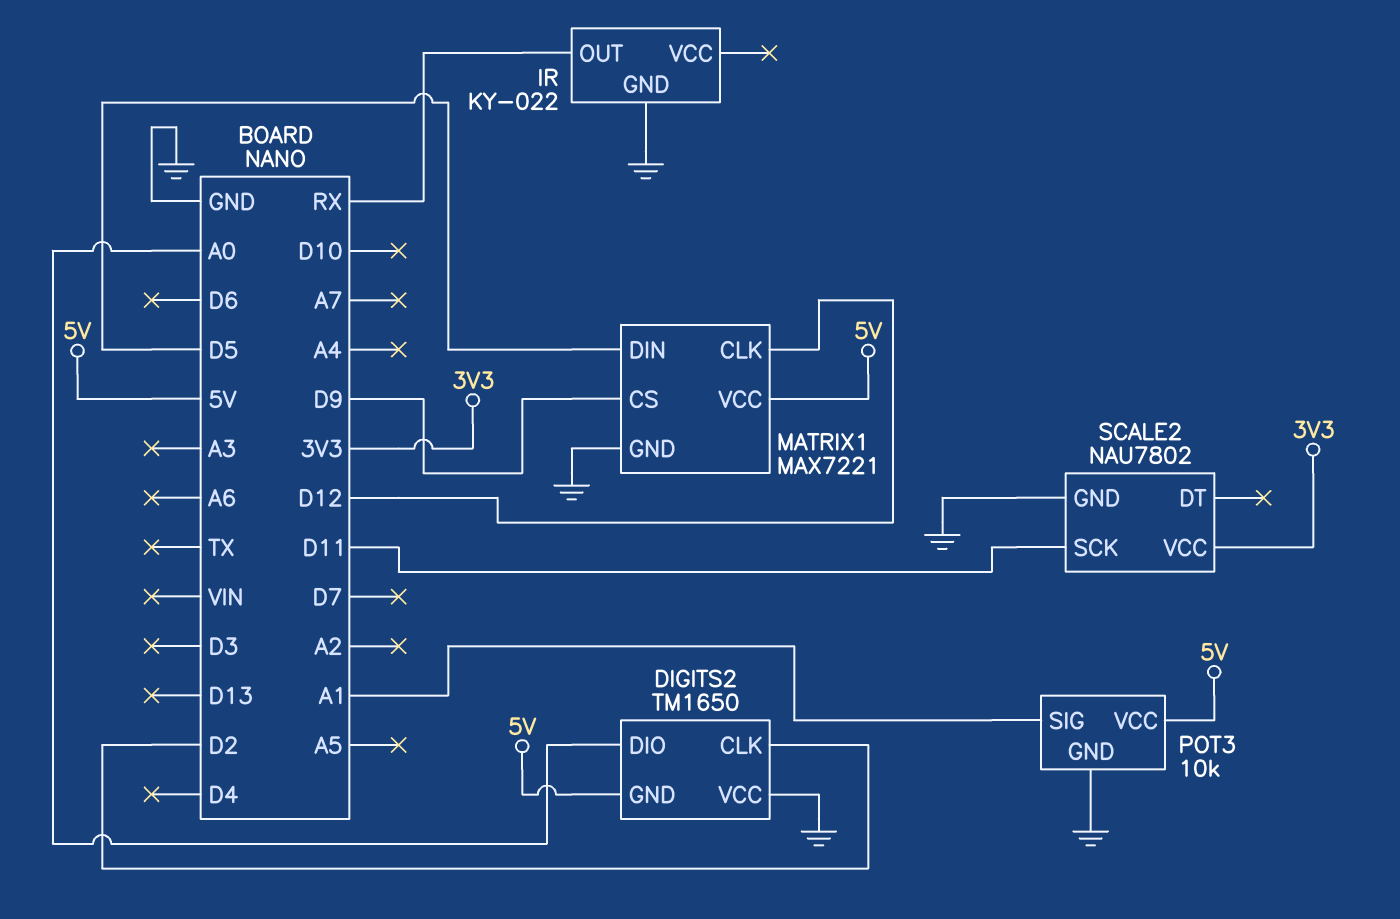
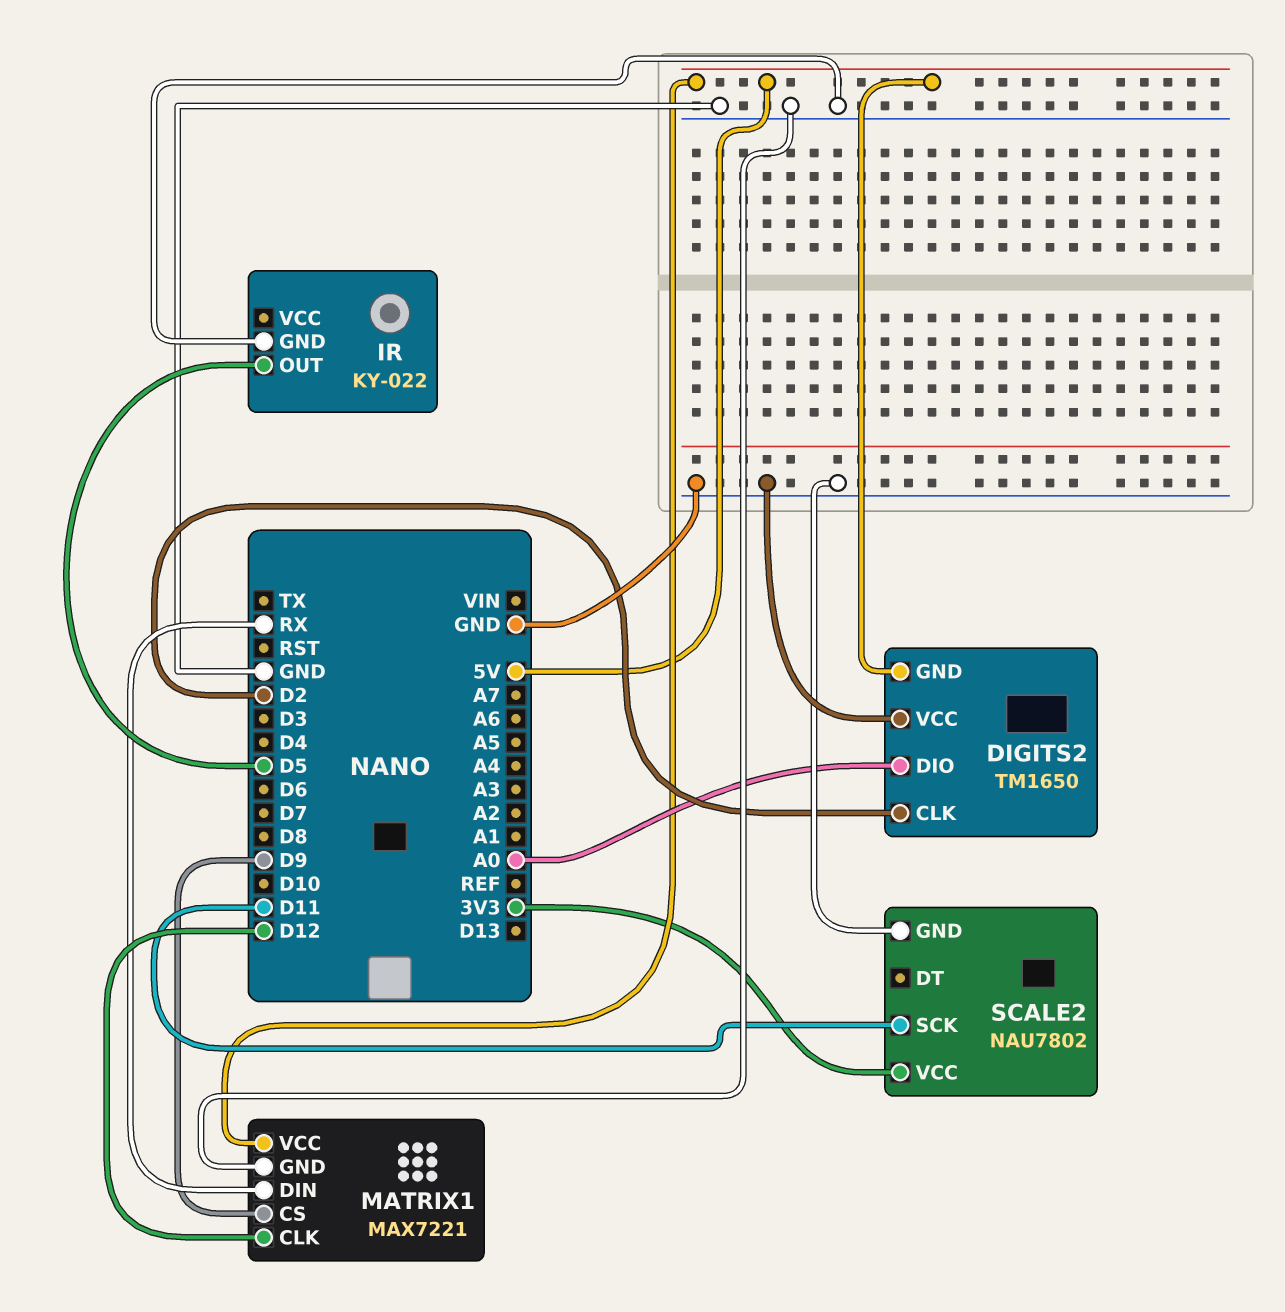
IR pin OUT: RX -> D5
MATRIX1 pin DIN: D5 -> RX
POT3: 10k -> none
POT3 pin GND: GND -> none
POT3 pin SIG: A1 -> none
POT3 pin VCC: 5V -> none

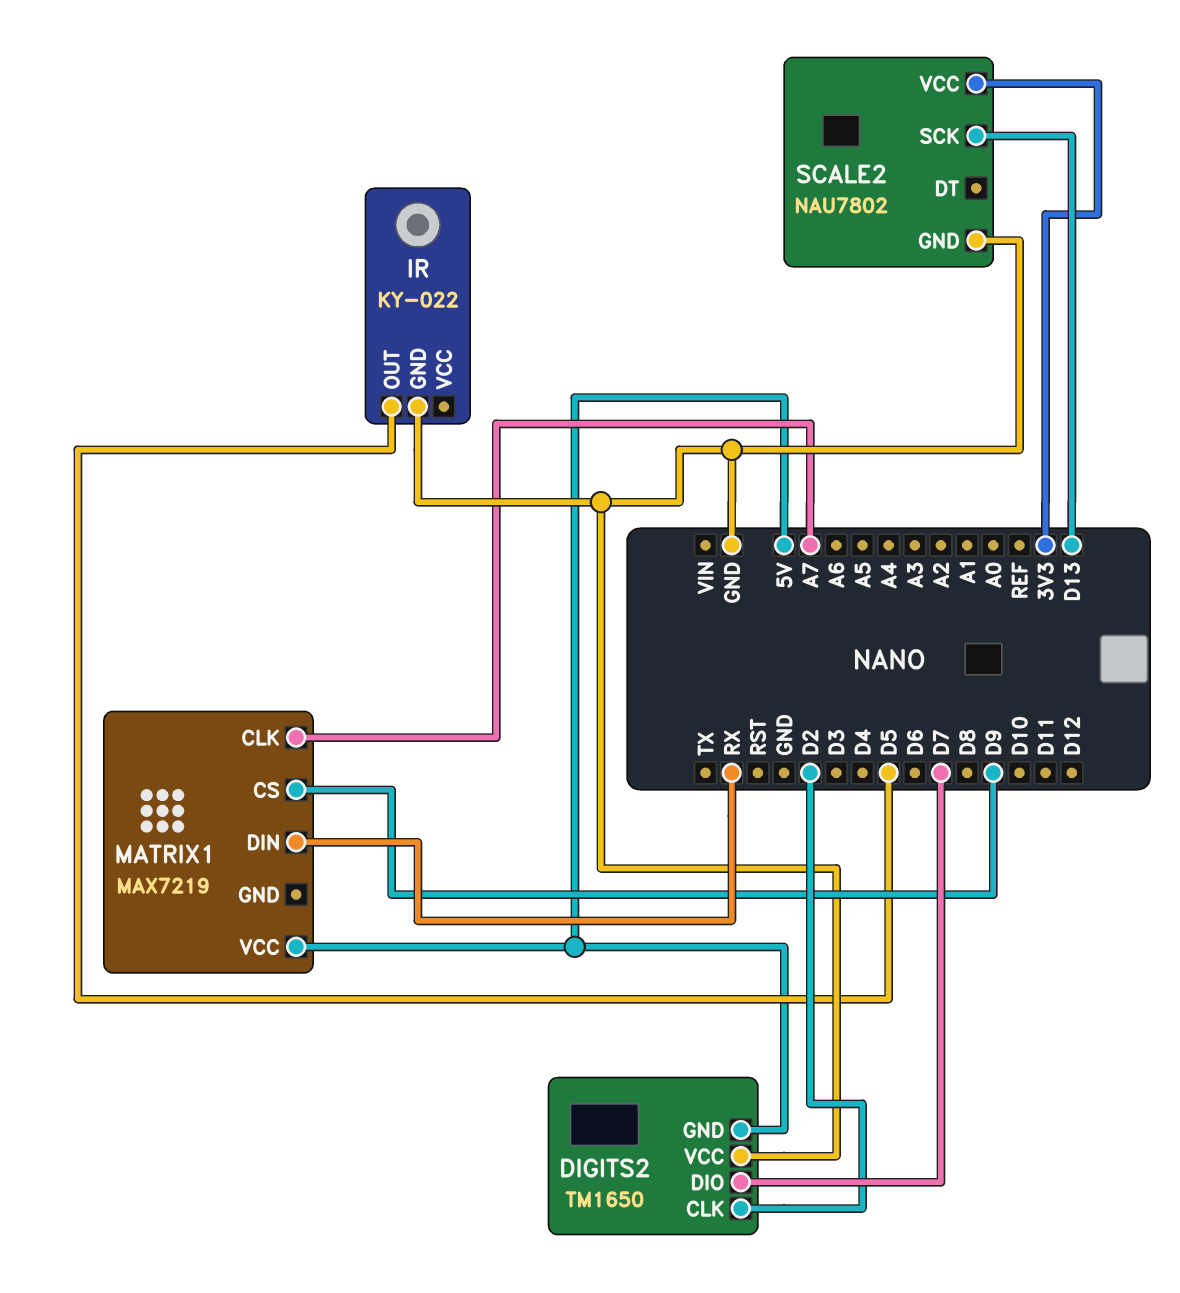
DIGITS2 pin DIO: A0 -> D7
MATRIX1: MAX7221 -> MAX7219
MATRIX1 pin CLK: D12 -> A7
MATRIX1 pin GND: GND -> none
SCALE2 pin SCK: D11 -> D13

